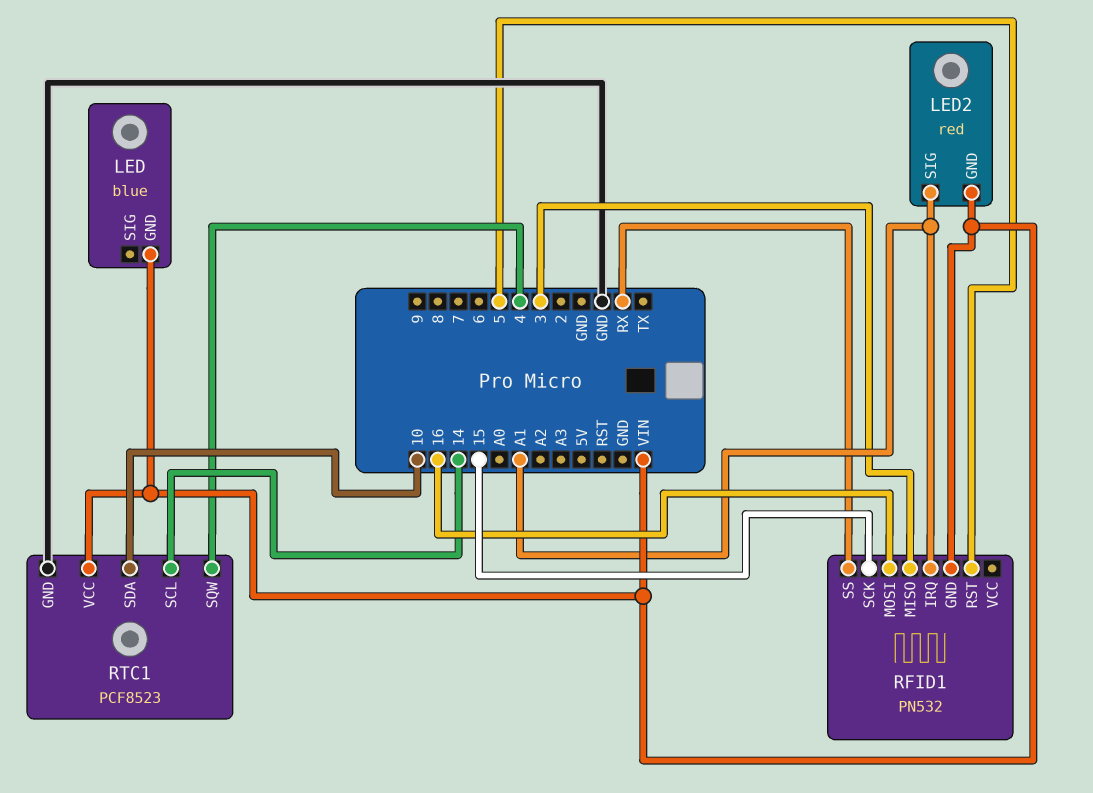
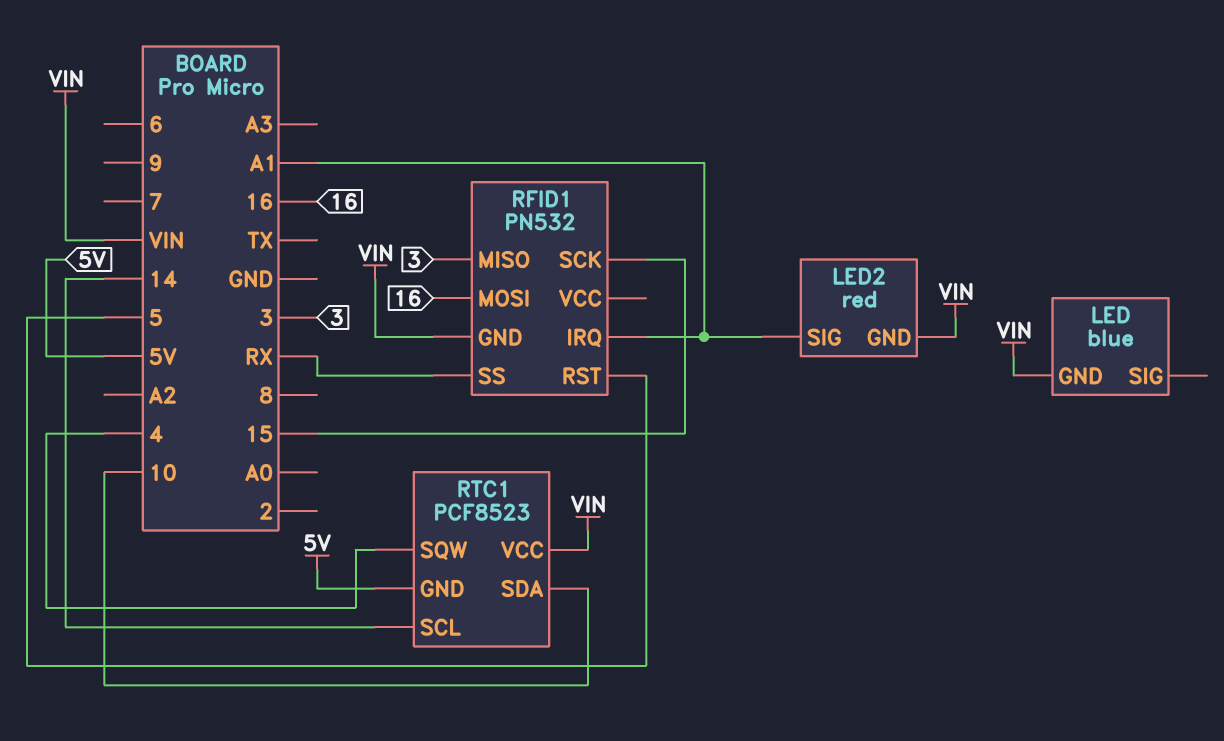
RTC1 pin GND: GND -> 5V

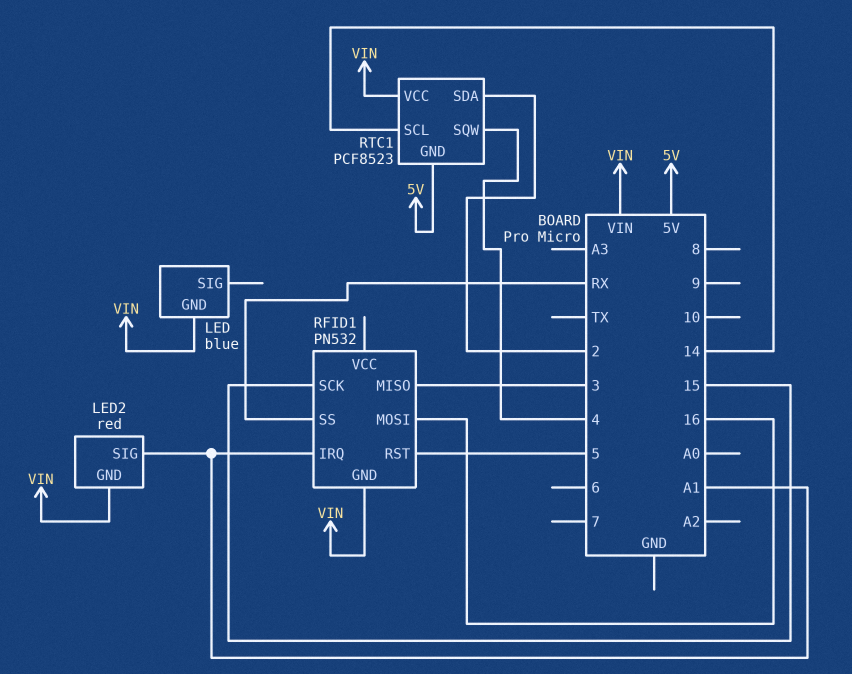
RTC1 pin SDA: 10 -> 2

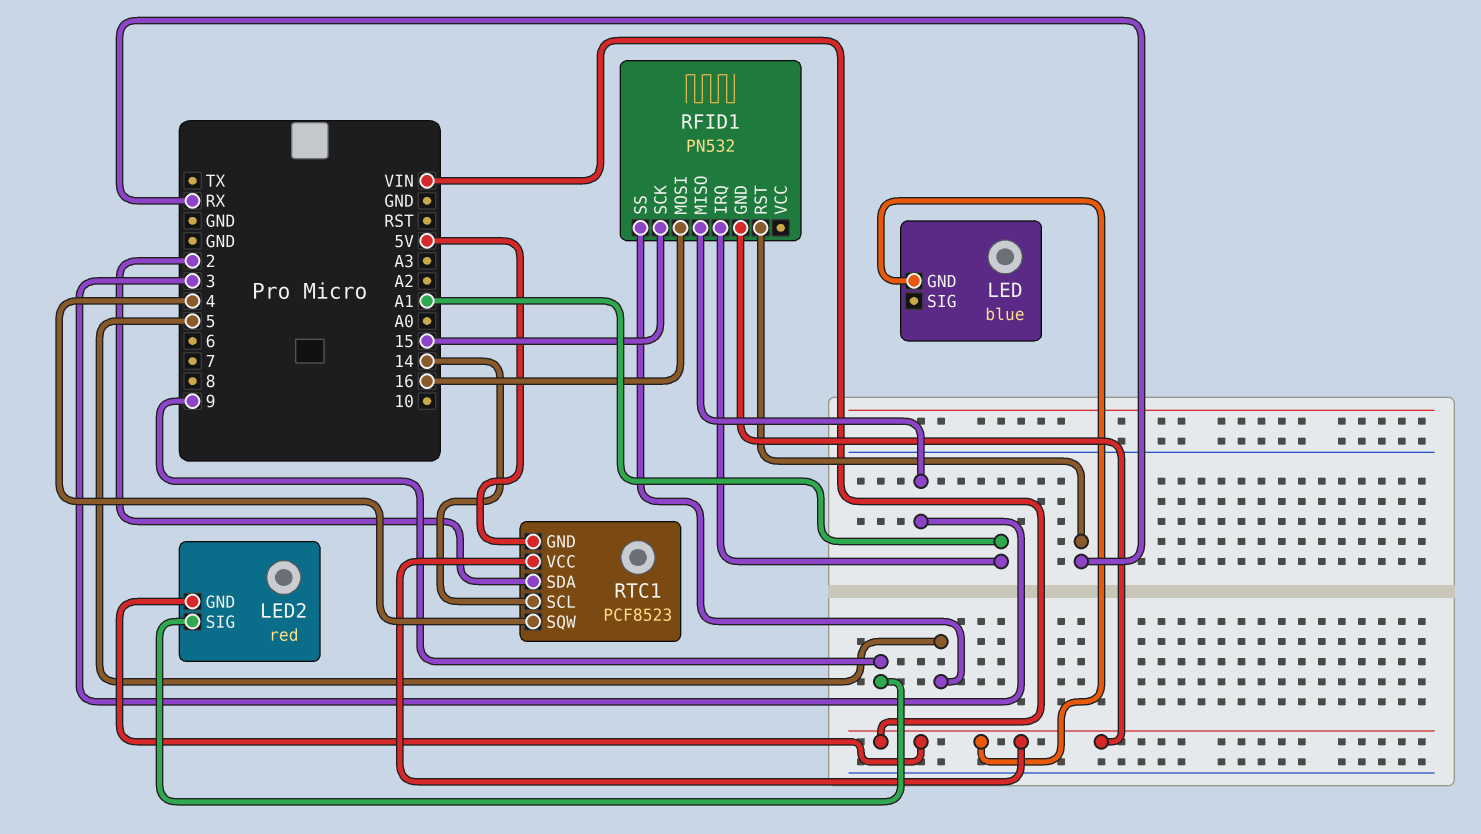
LED2 pin SIG: A1 -> 9
RFID1 pin RST: 5 -> RX
RFID1 pin SS: RX -> 5

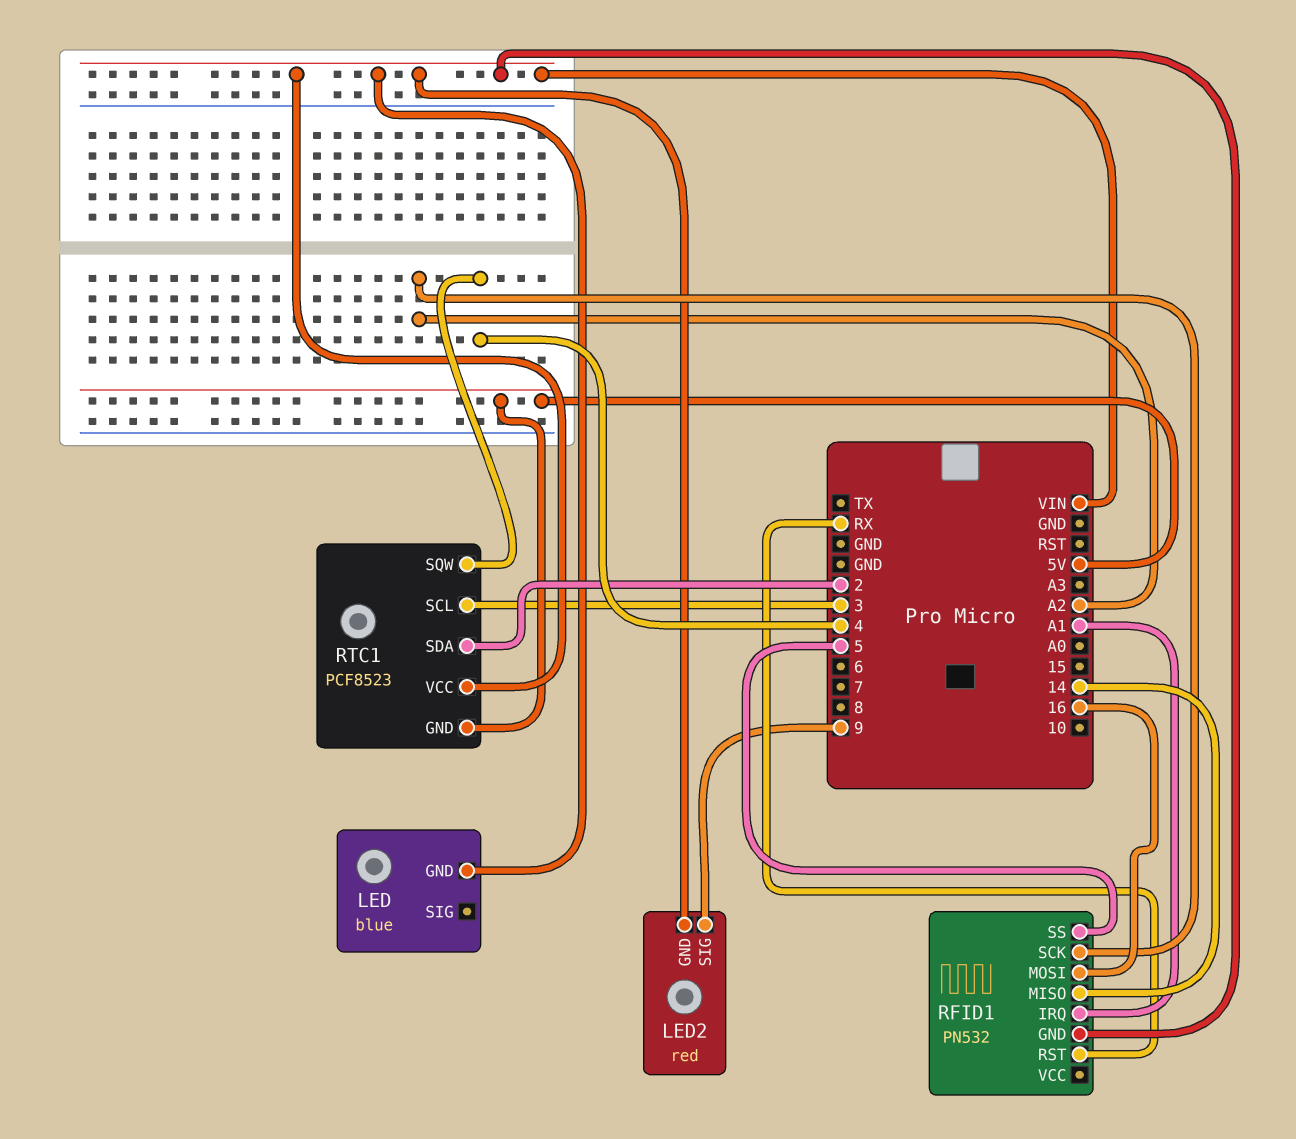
RFID1 pin MISO: 3 -> 14
RFID1 pin SCK: 15 -> A2
RTC1 pin SCL: 14 -> 3

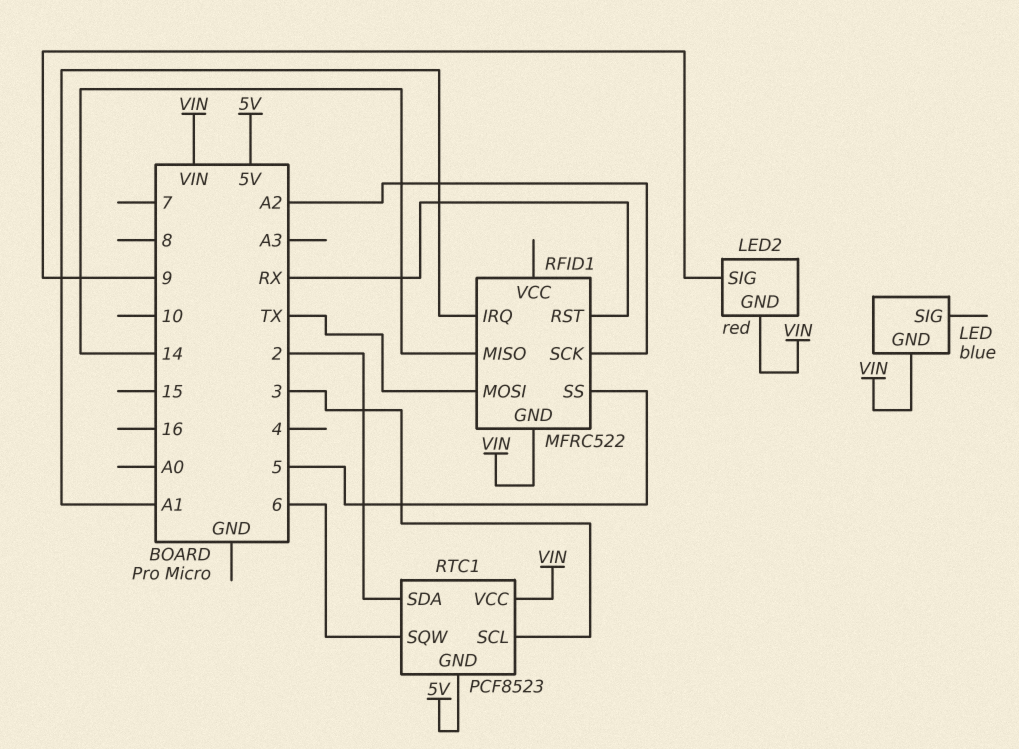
RFID1: PN532 -> MFRC522
RFID1 pin MOSI: 16 -> TX
RTC1 pin SQW: 4 -> 6

